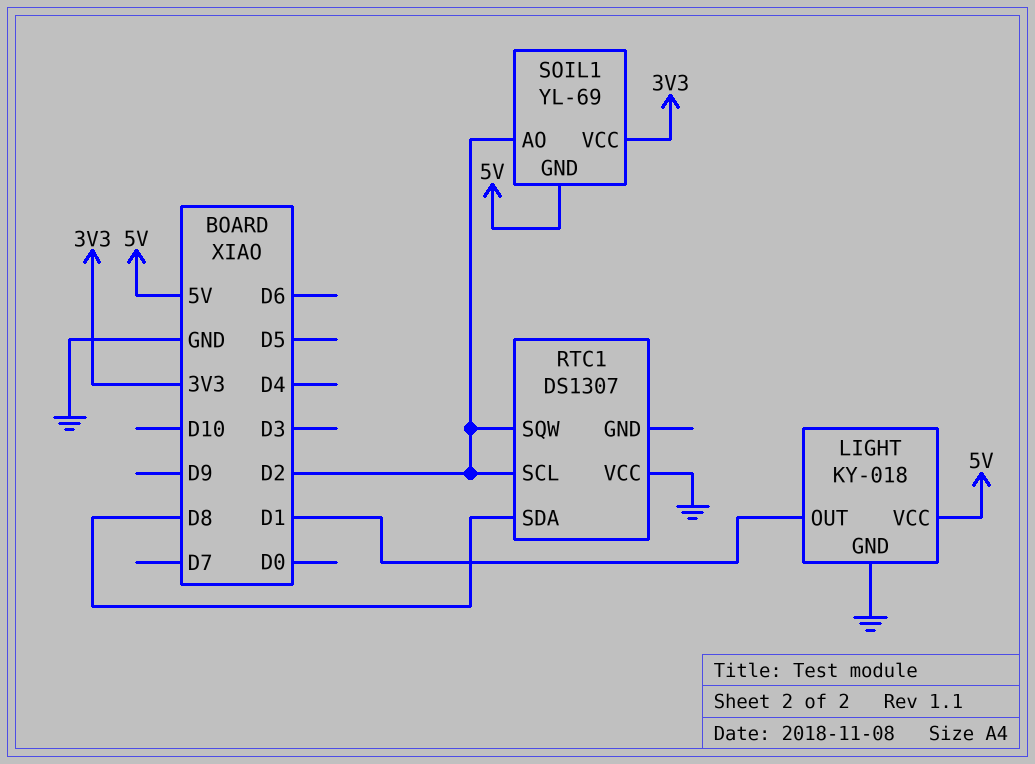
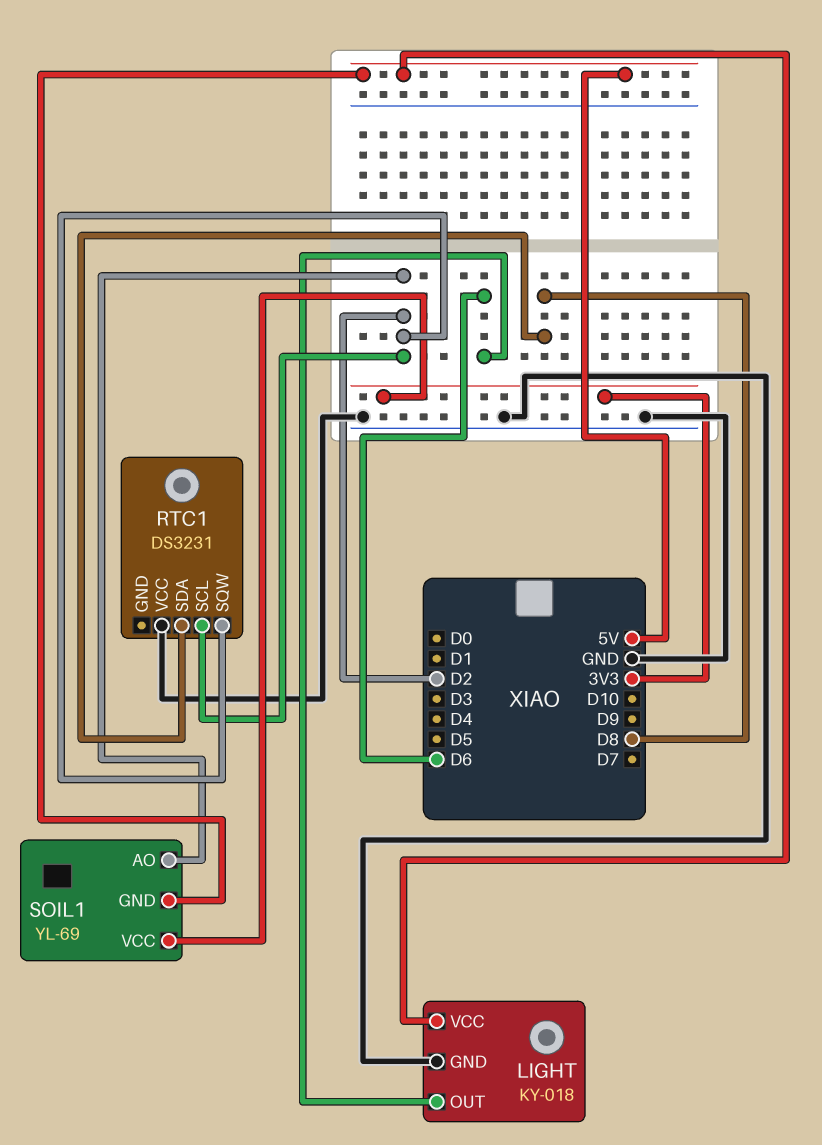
LIGHT pin OUT: D1 -> D6
RTC1: DS1307 -> DS3231

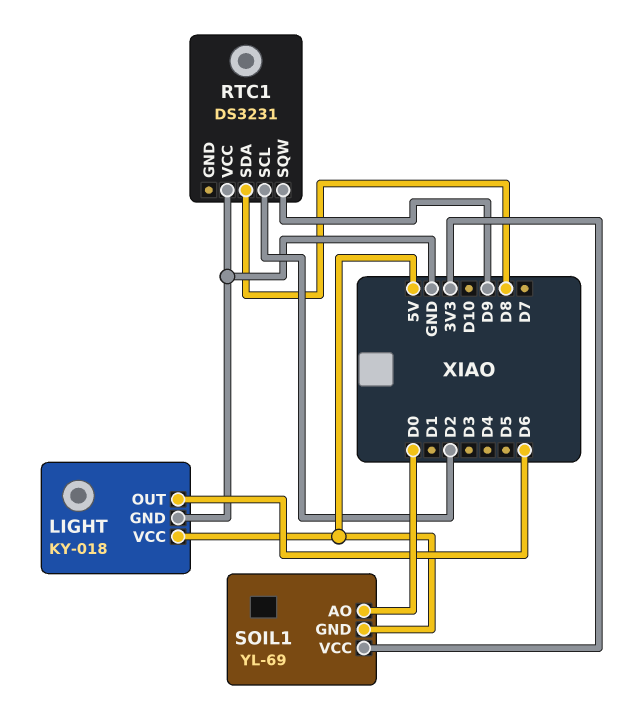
RTC1 pin SQW: D2 -> D9
SOIL1 pin AO: D2 -> D0

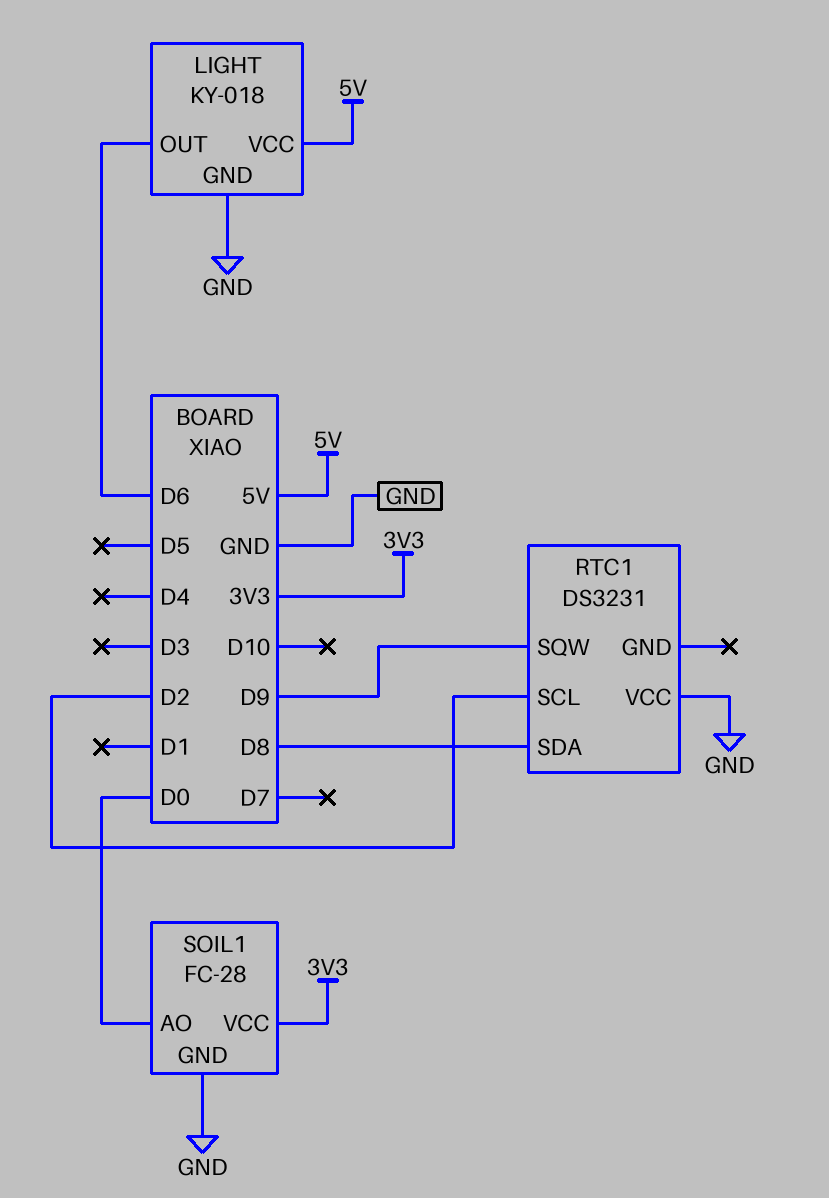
SOIL1: YL-69 -> FC-28
SOIL1 pin GND: 5V -> GND

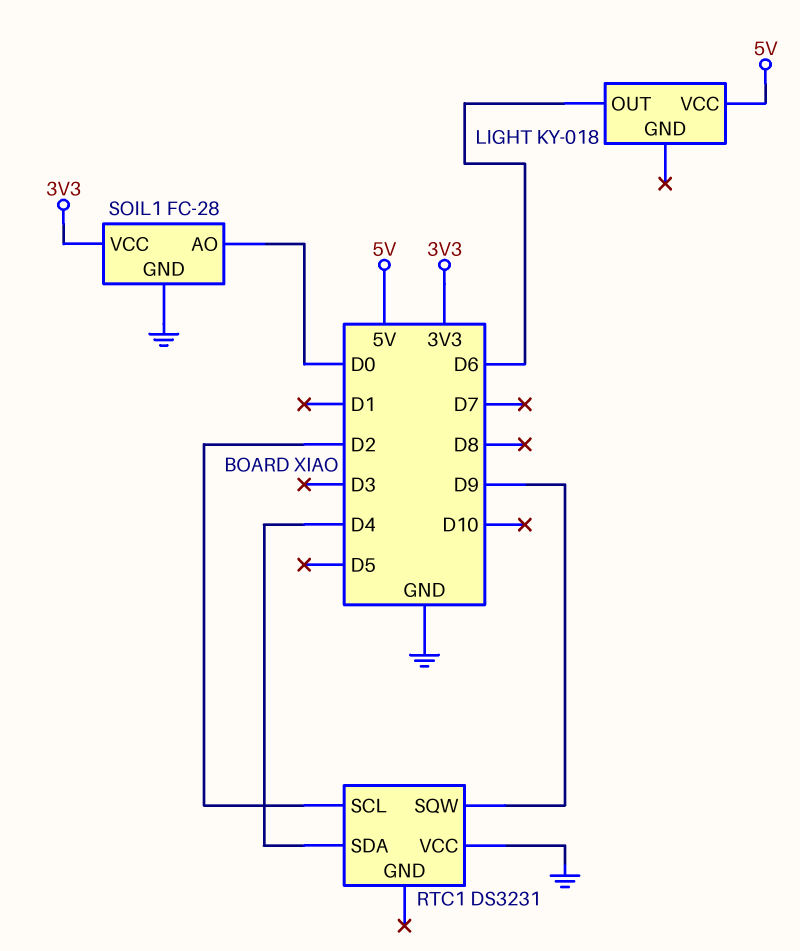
LIGHT pin GND: GND -> none
RTC1 pin SDA: D8 -> D4

